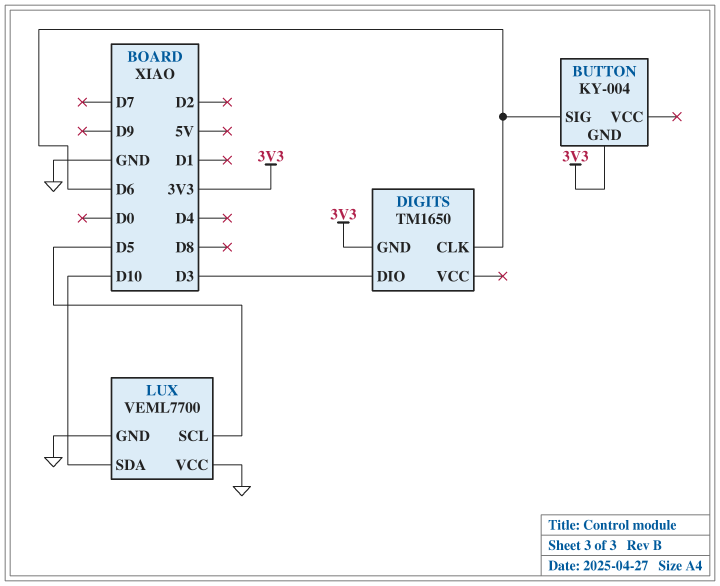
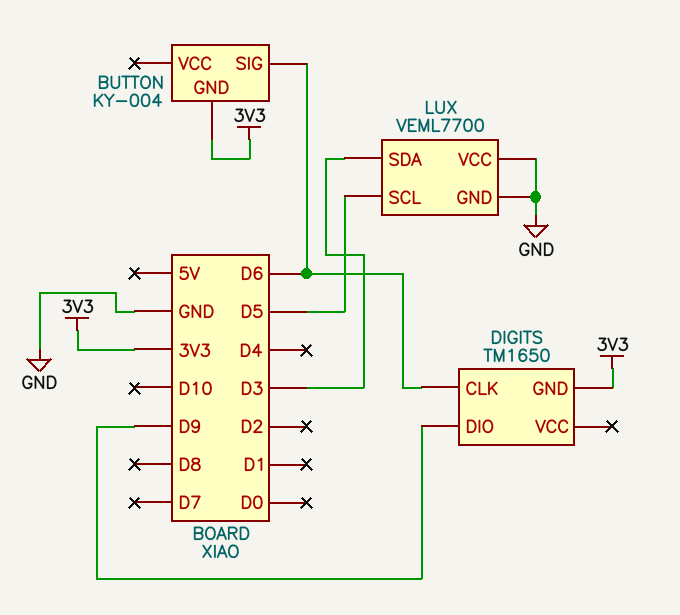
DIGITS pin DIO: D3 -> D9
LUX pin SDA: D10 -> D3

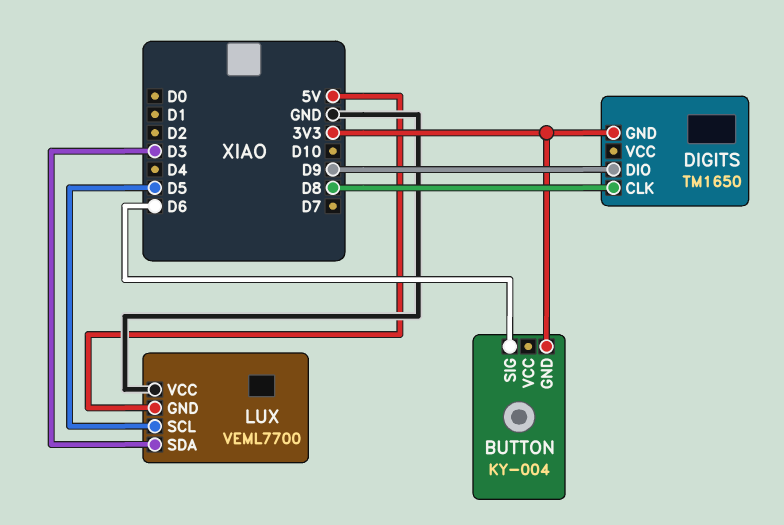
DIGITS pin CLK: D6 -> D8
LUX pin GND: GND -> 5V

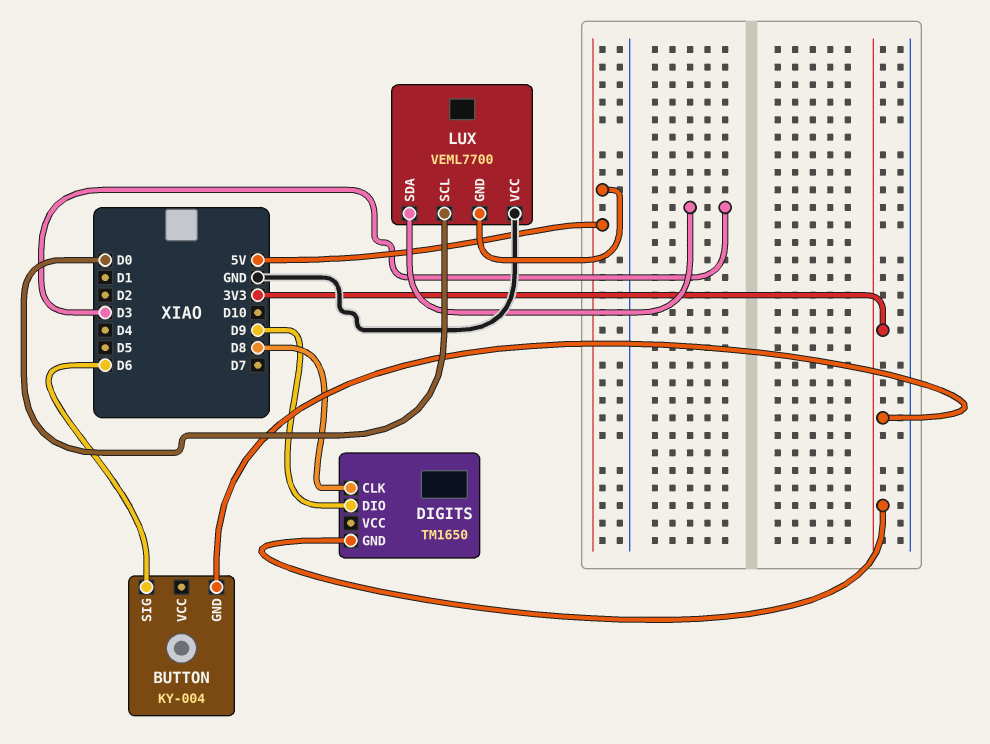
LUX pin SCL: D5 -> D0

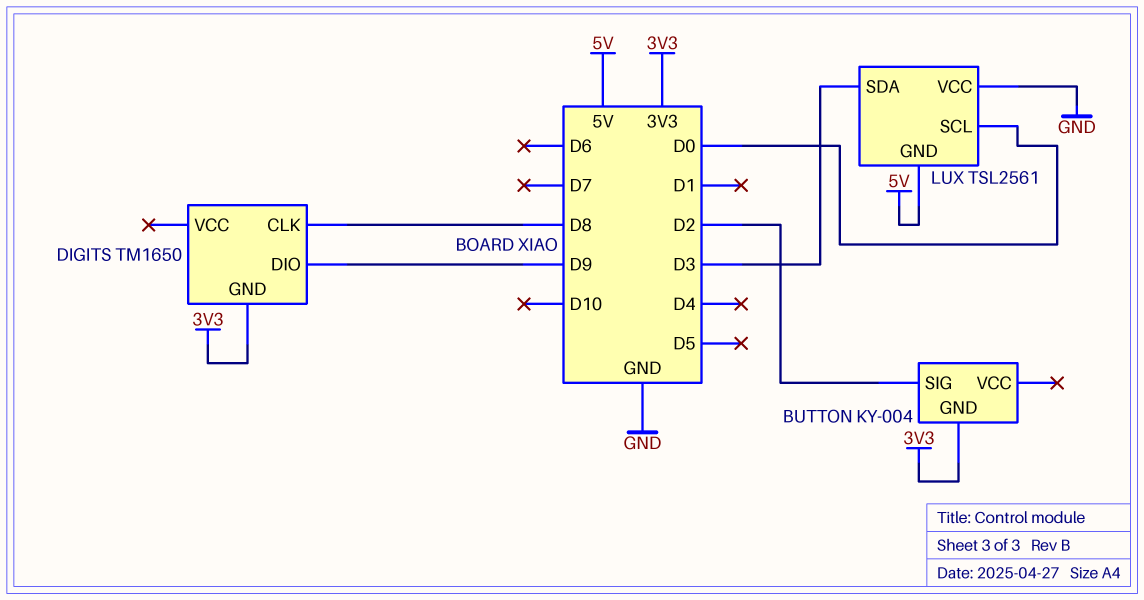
BUTTON pin SIG: D6 -> D2
LUX: VEML7700 -> TSL2561

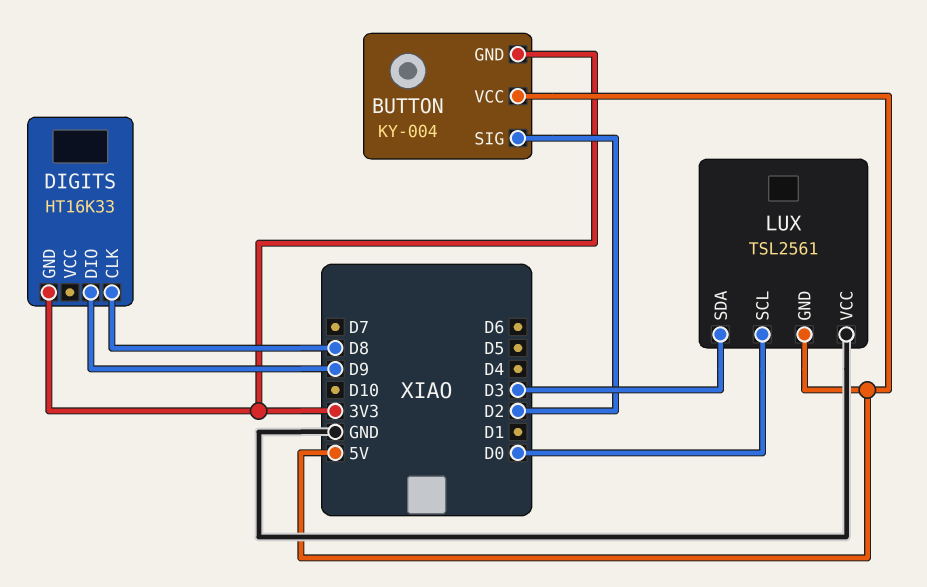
BUTTON pin VCC: none -> 5V
DIGITS: TM1650 -> HT16K33

